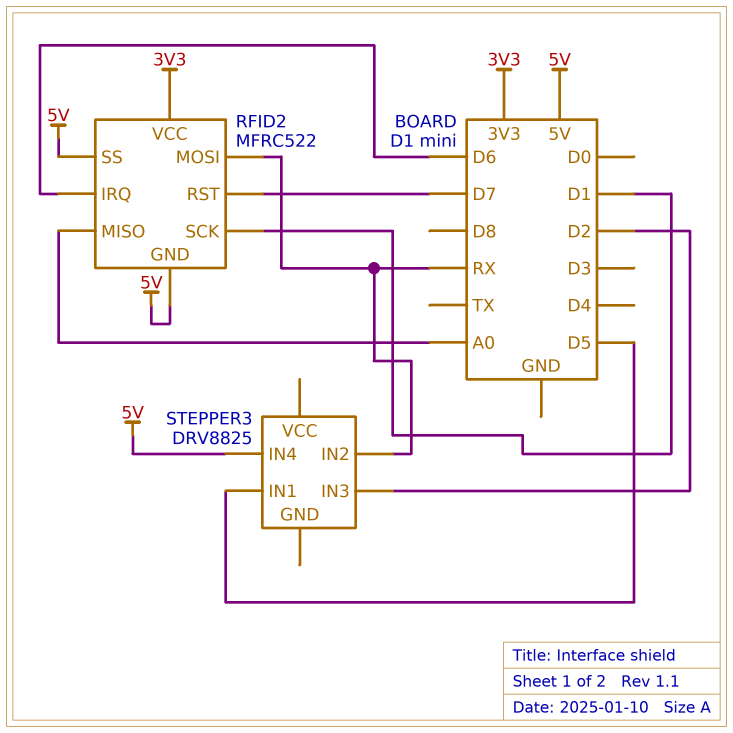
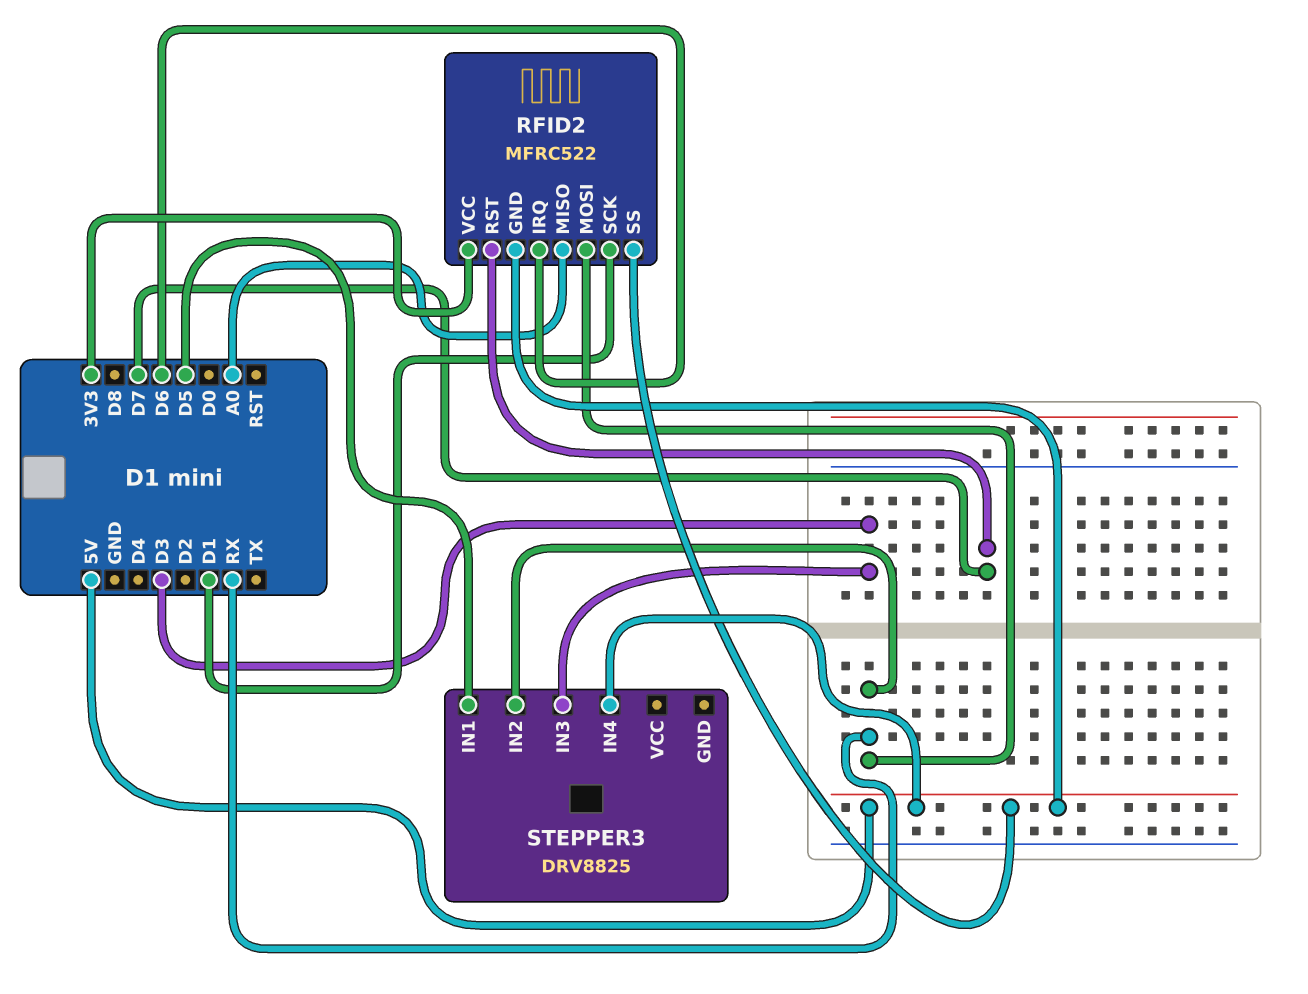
STEPPER3 pin IN3: D2 -> D3

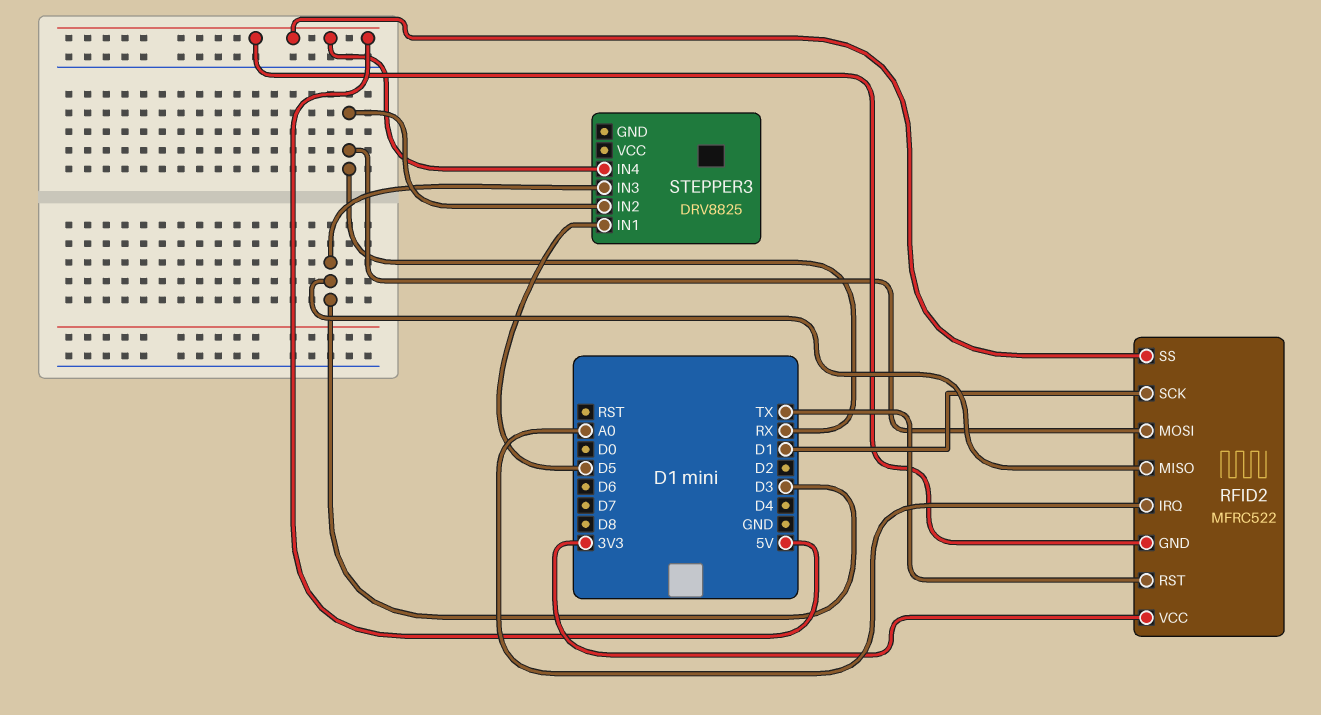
RFID2 pin IRQ: D6 -> A0
RFID2 pin MISO: A0 -> D3
RFID2 pin RST: D7 -> TX

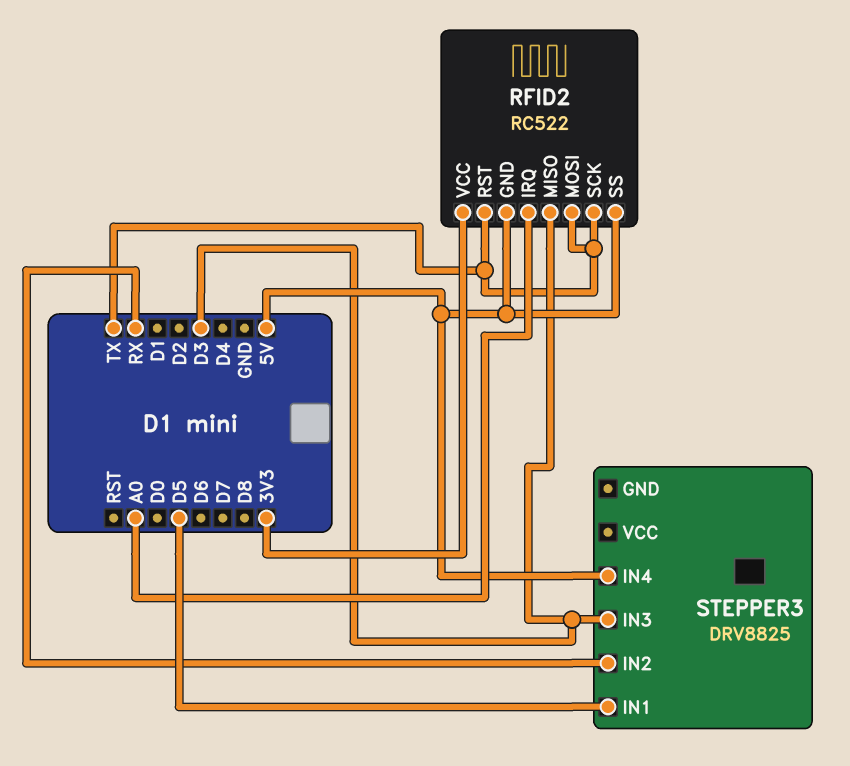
RFID2: MFRC522 -> RC522
RFID2 pin MOSI: RX -> TX
RFID2 pin SCK: D1 -> TX

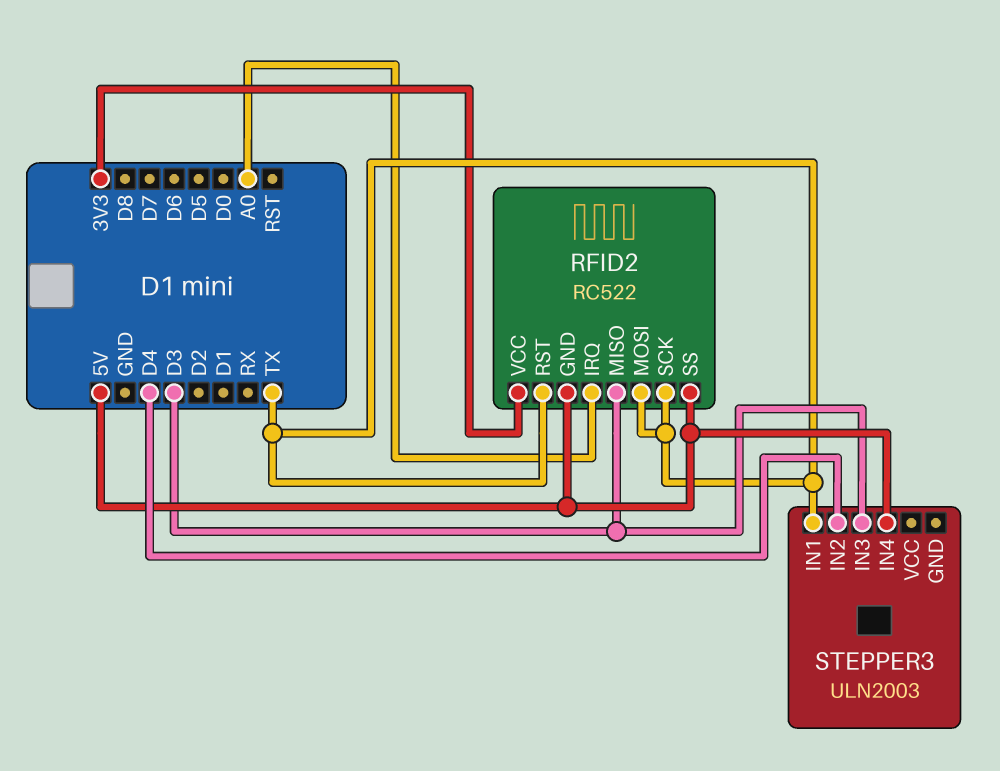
STEPPER3: DRV8825 -> ULN2003
STEPPER3 pin IN1: D5 -> TX
STEPPER3 pin IN2: RX -> D4

